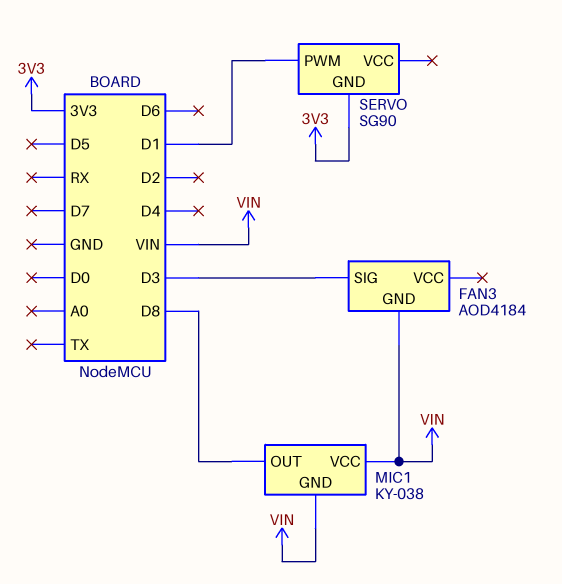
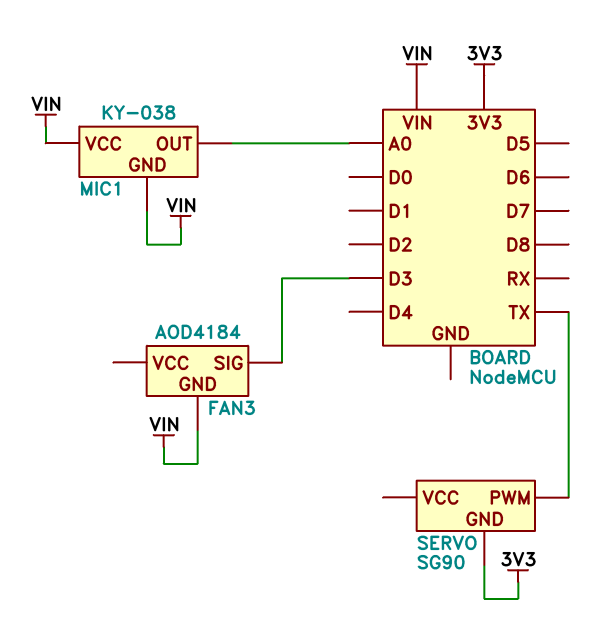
MIC1 pin OUT: D8 -> A0
SERVO pin PWM: D1 -> TX

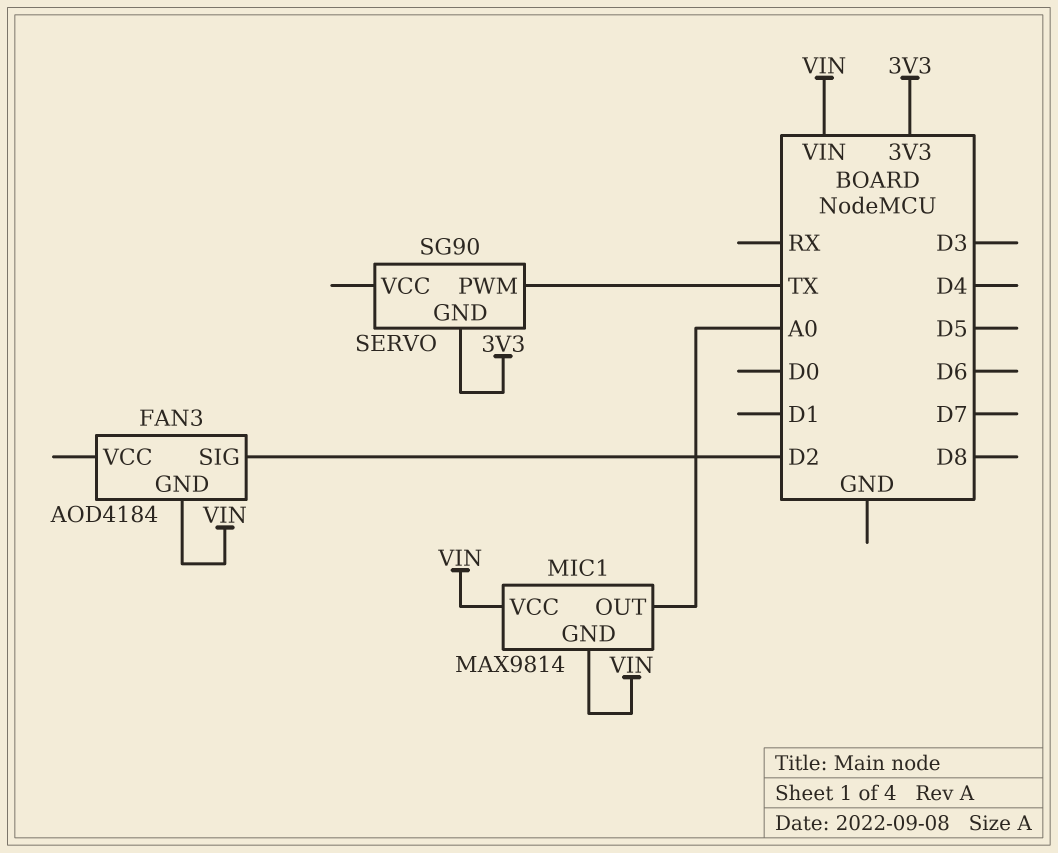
FAN3 pin SIG: D3 -> D2
MIC1: KY-038 -> MAX9814

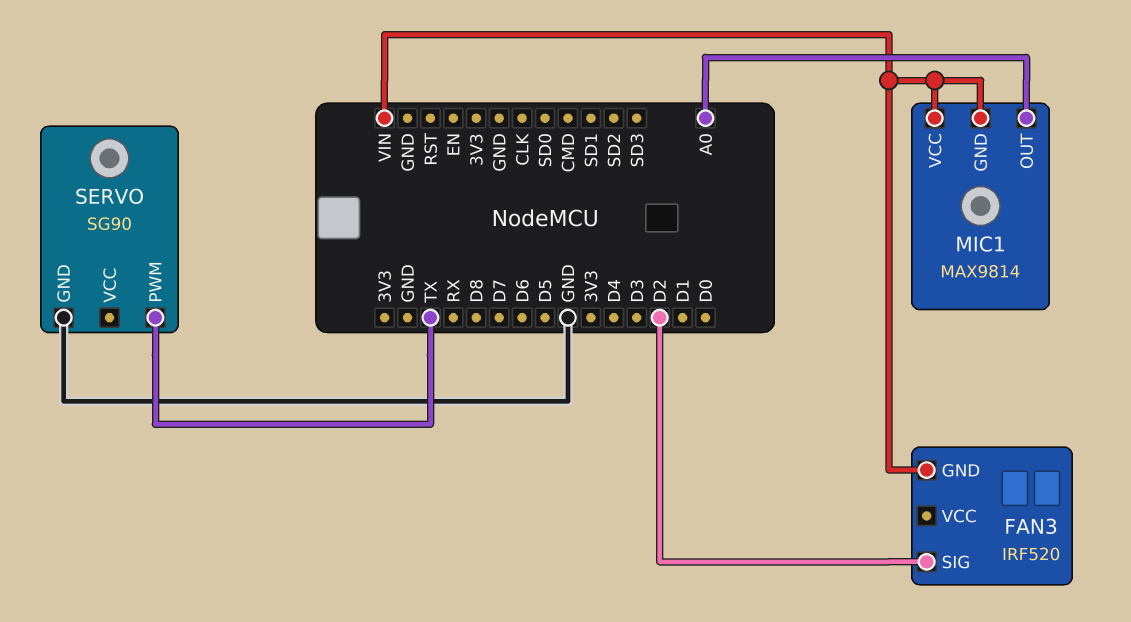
FAN3: AOD4184 -> IRF520
SERVO pin GND: 3V3 -> GND

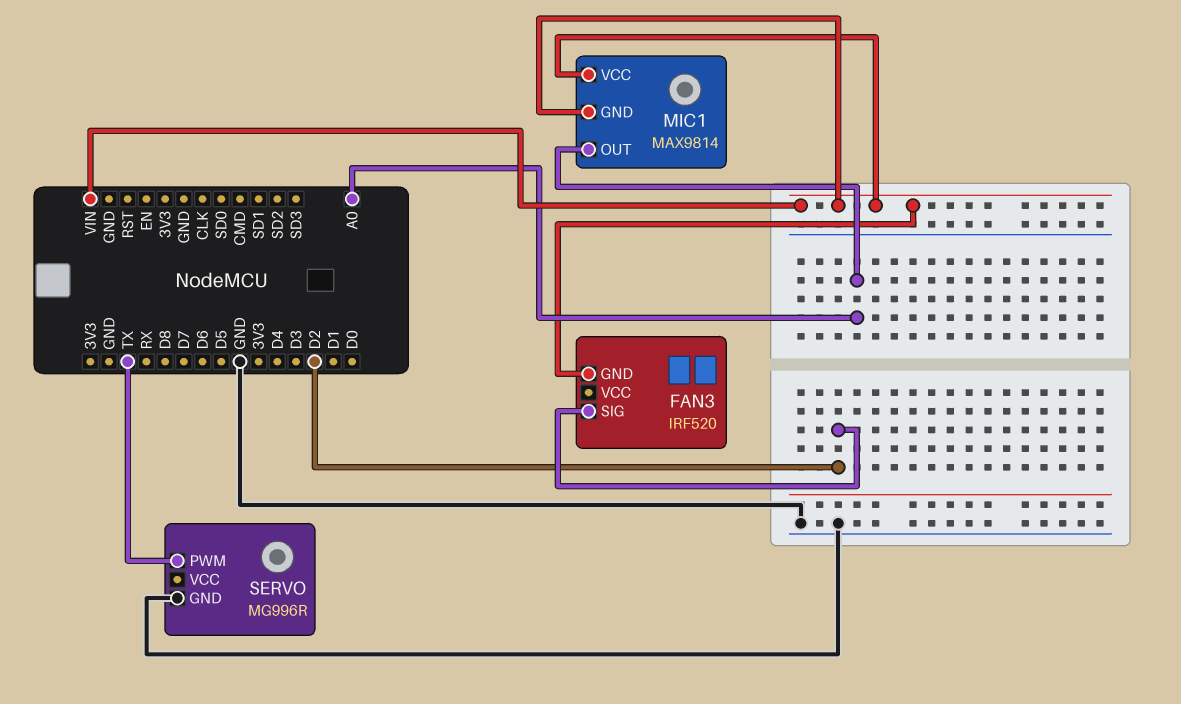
SERVO: SG90 -> MG996R

